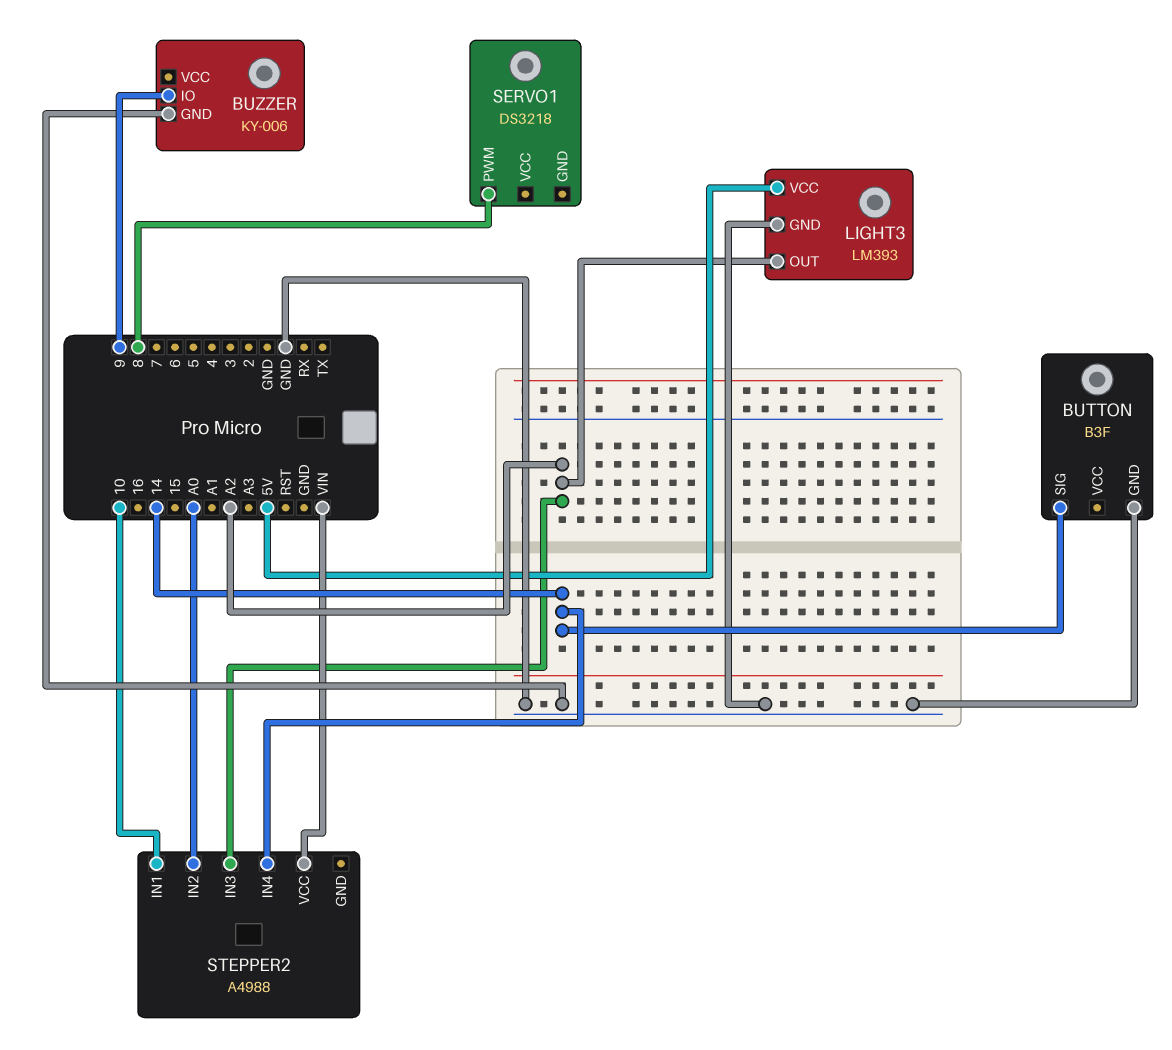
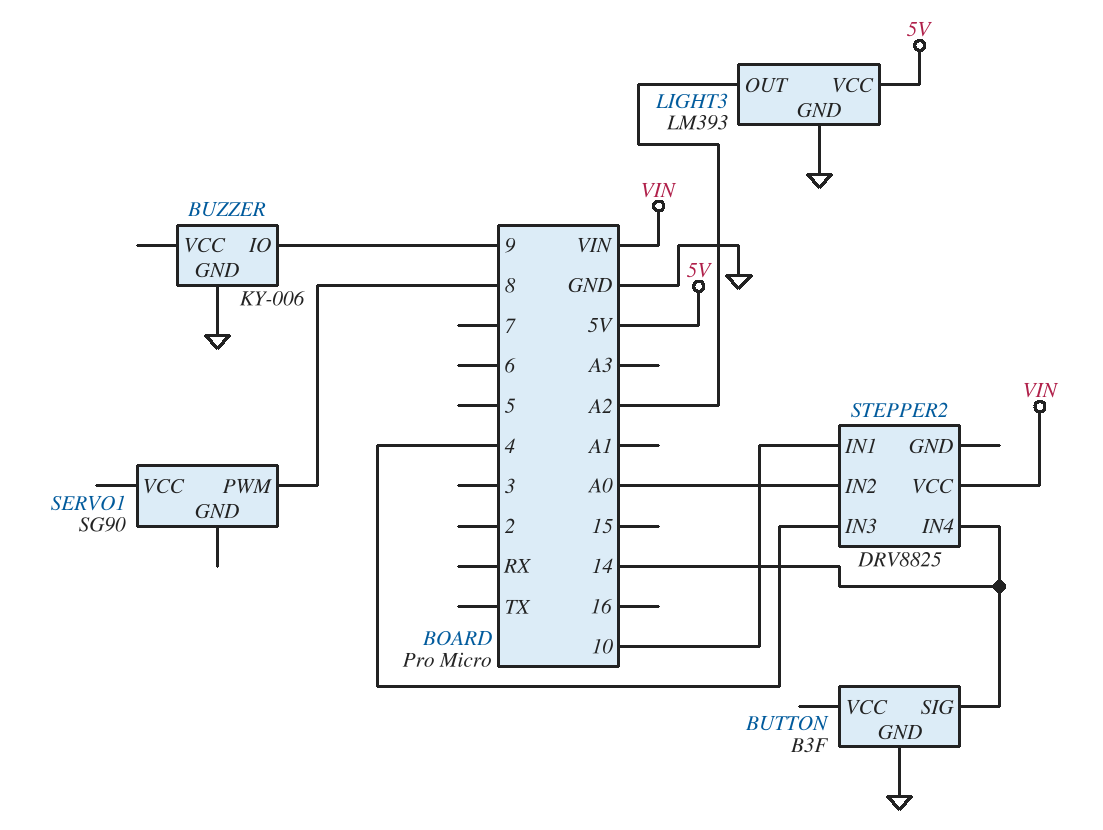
SERVO1: DS3218 -> SG90
STEPPER2: A4988 -> DRV8825
STEPPER2 pin IN3: A2 -> 4

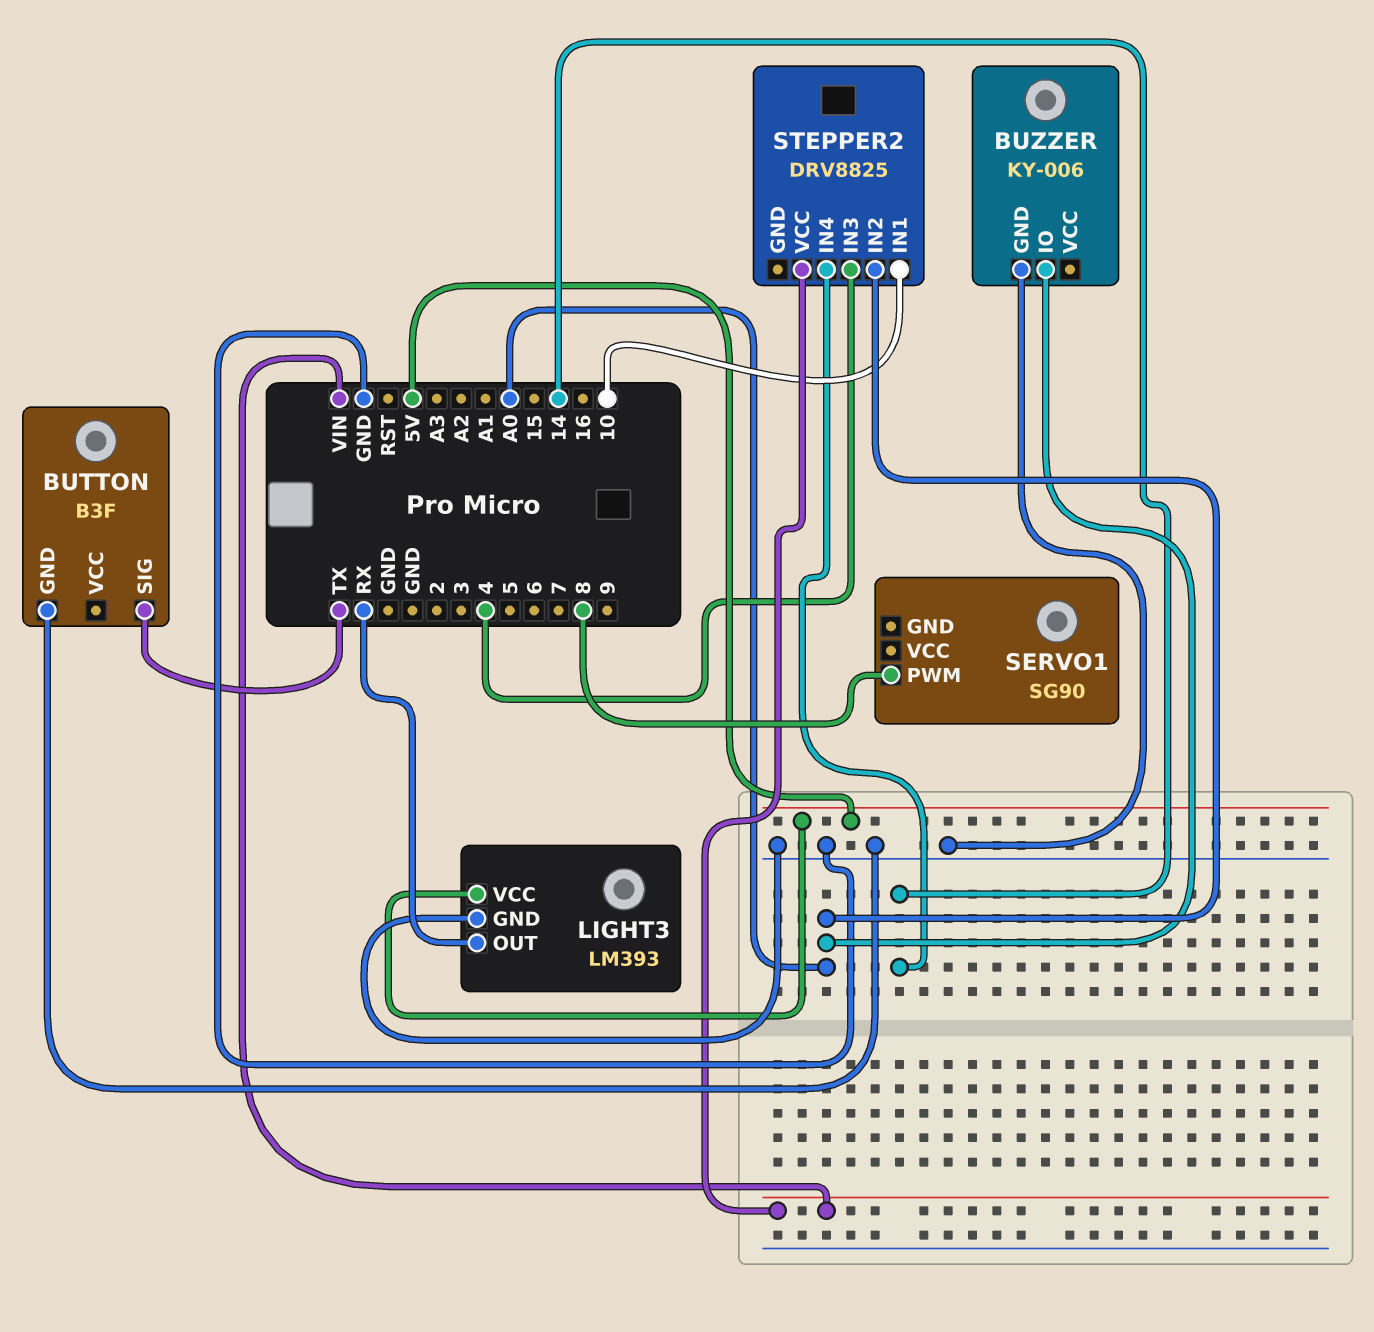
BUTTON pin SIG: 14 -> TX
BUZZER pin IO: 9 -> A0
LIGHT3 pin OUT: A2 -> RX

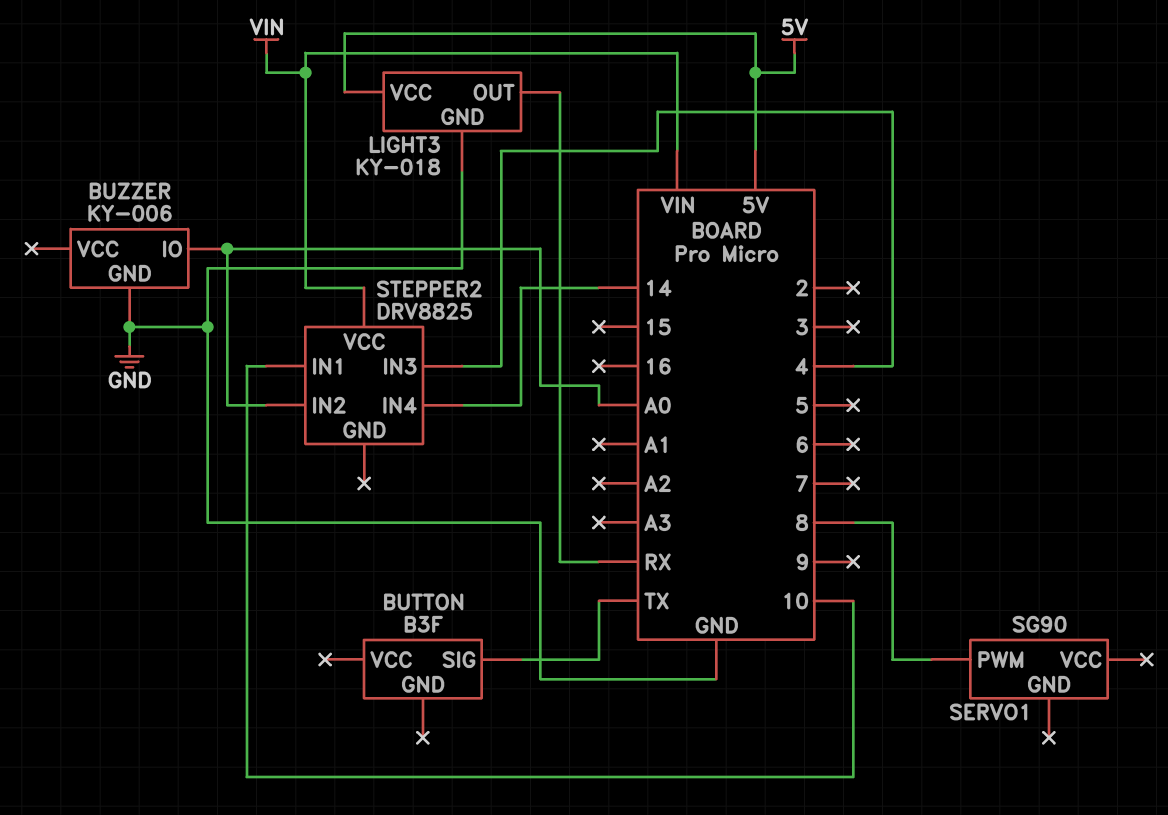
BUTTON pin GND: GND -> none
LIGHT3: LM393 -> KY-018

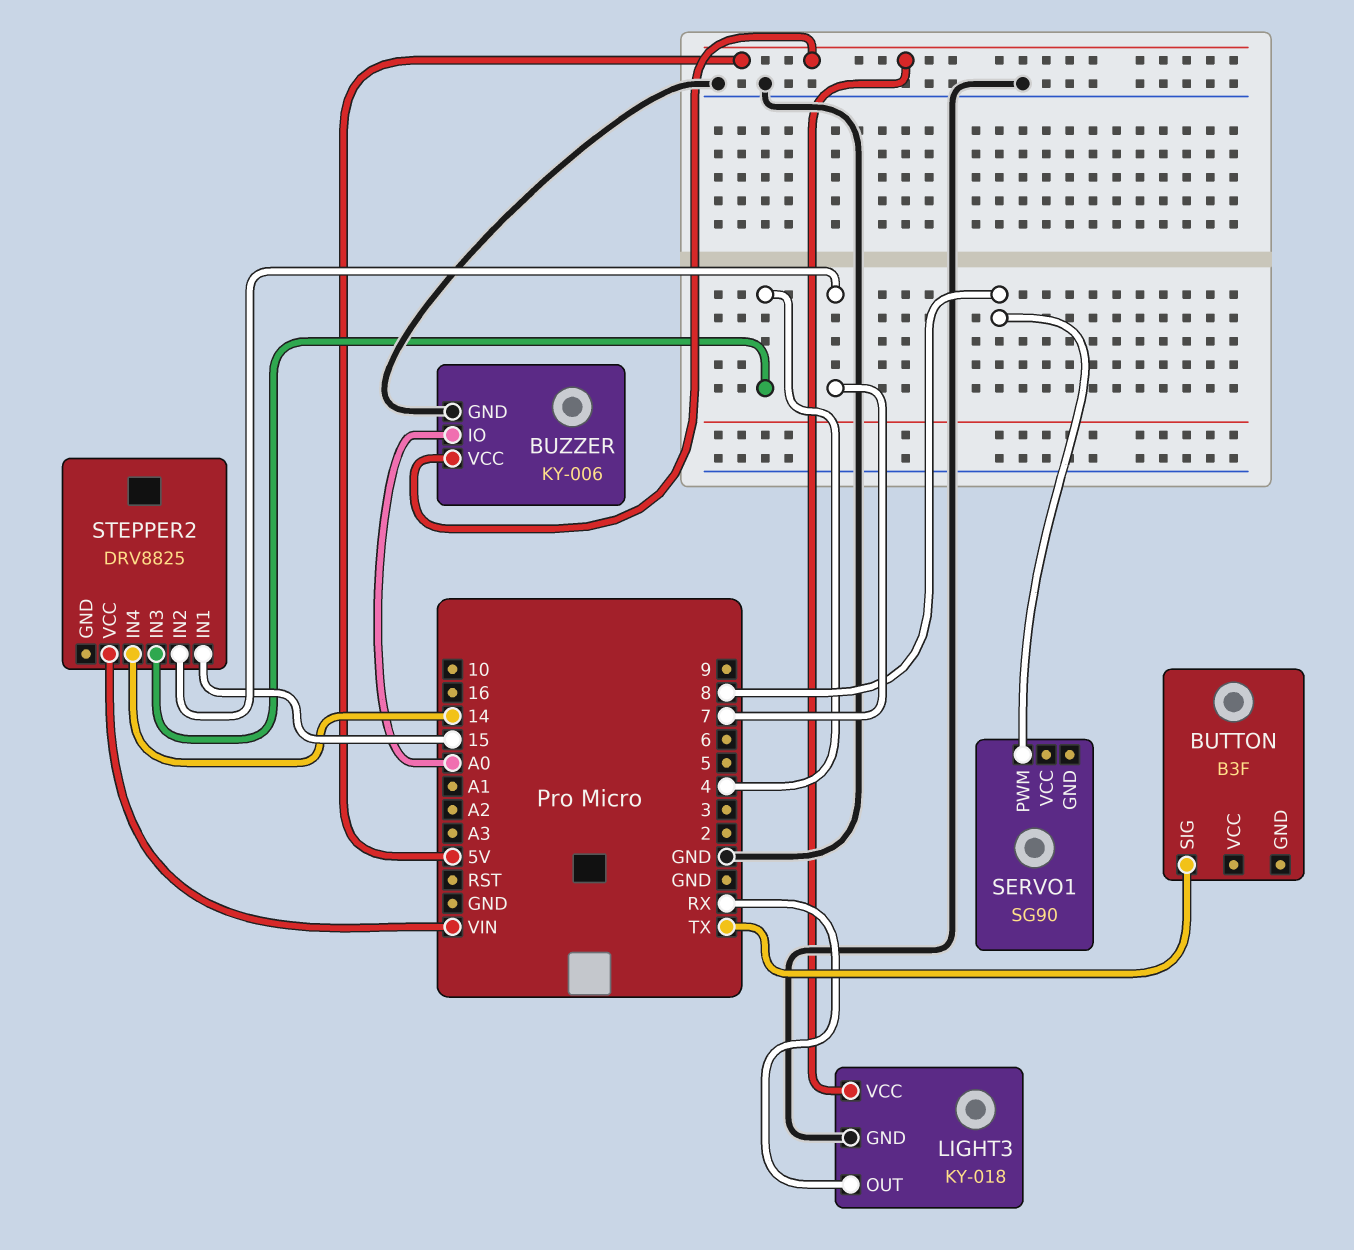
BUZZER pin VCC: none -> 5V
STEPPER2 pin IN1: 10 -> 15
STEPPER2 pin IN2: A0 -> 7

